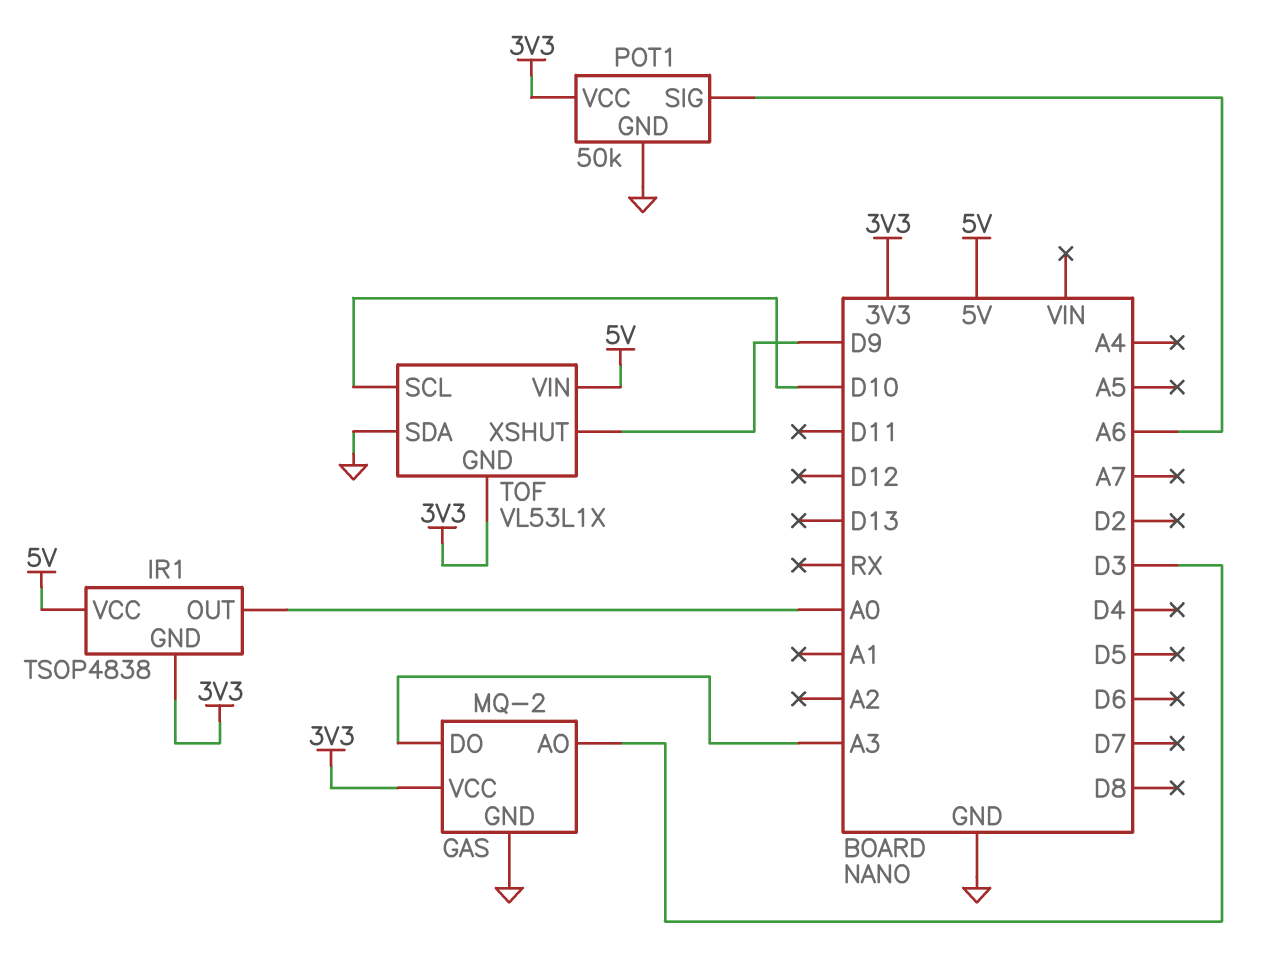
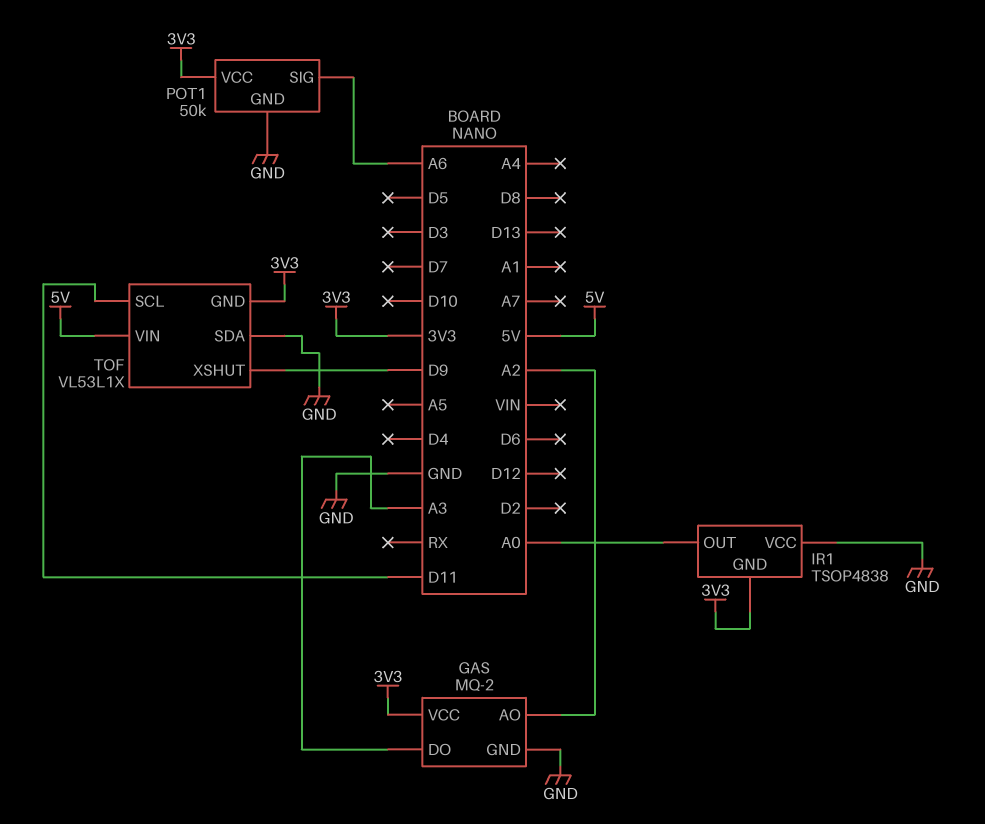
GAS pin AO: D3 -> A2
IR1 pin VCC: 5V -> GND
TOF pin SCL: D10 -> D11

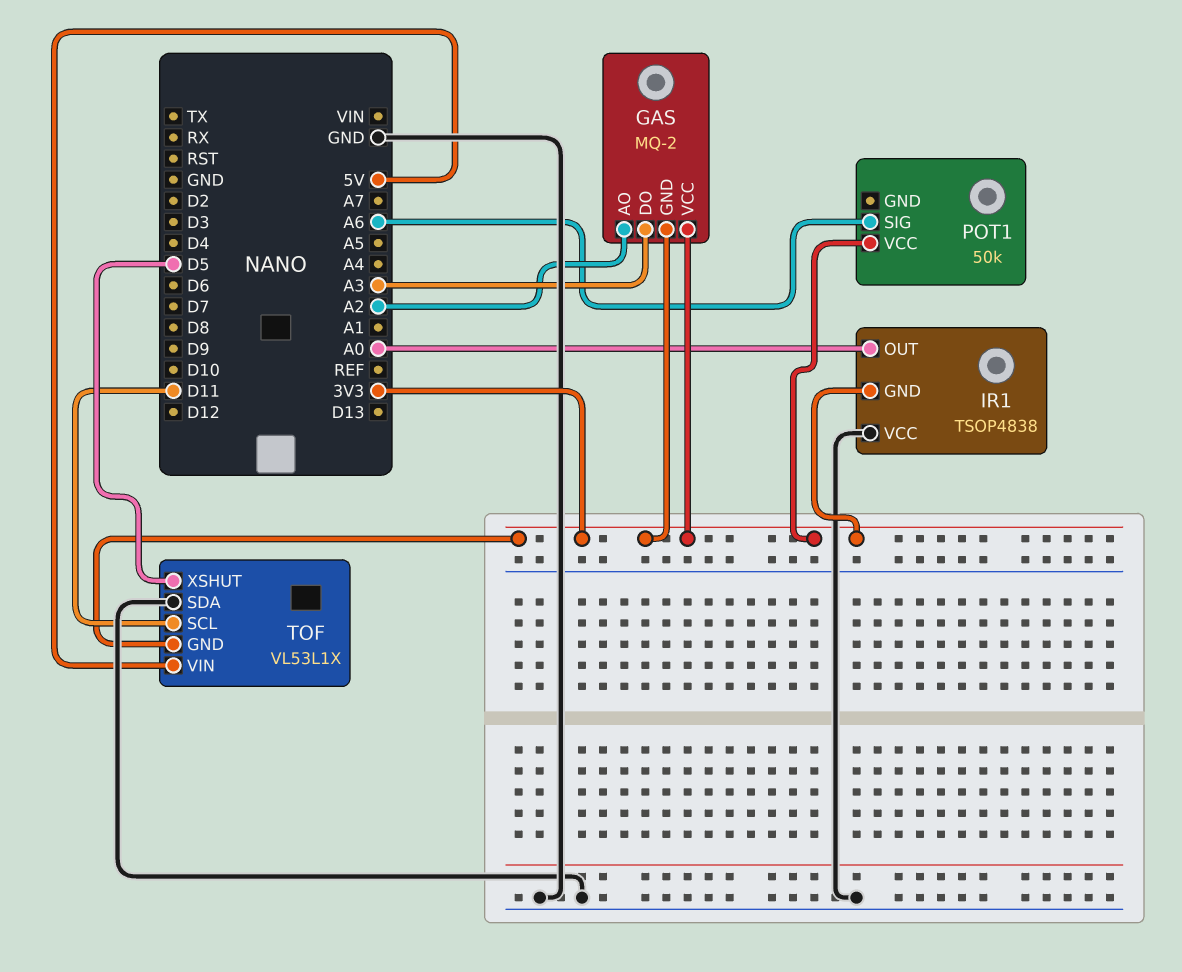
GAS pin GND: GND -> 3V3
POT1 pin GND: GND -> none
TOF pin XSHUT: D9 -> D5

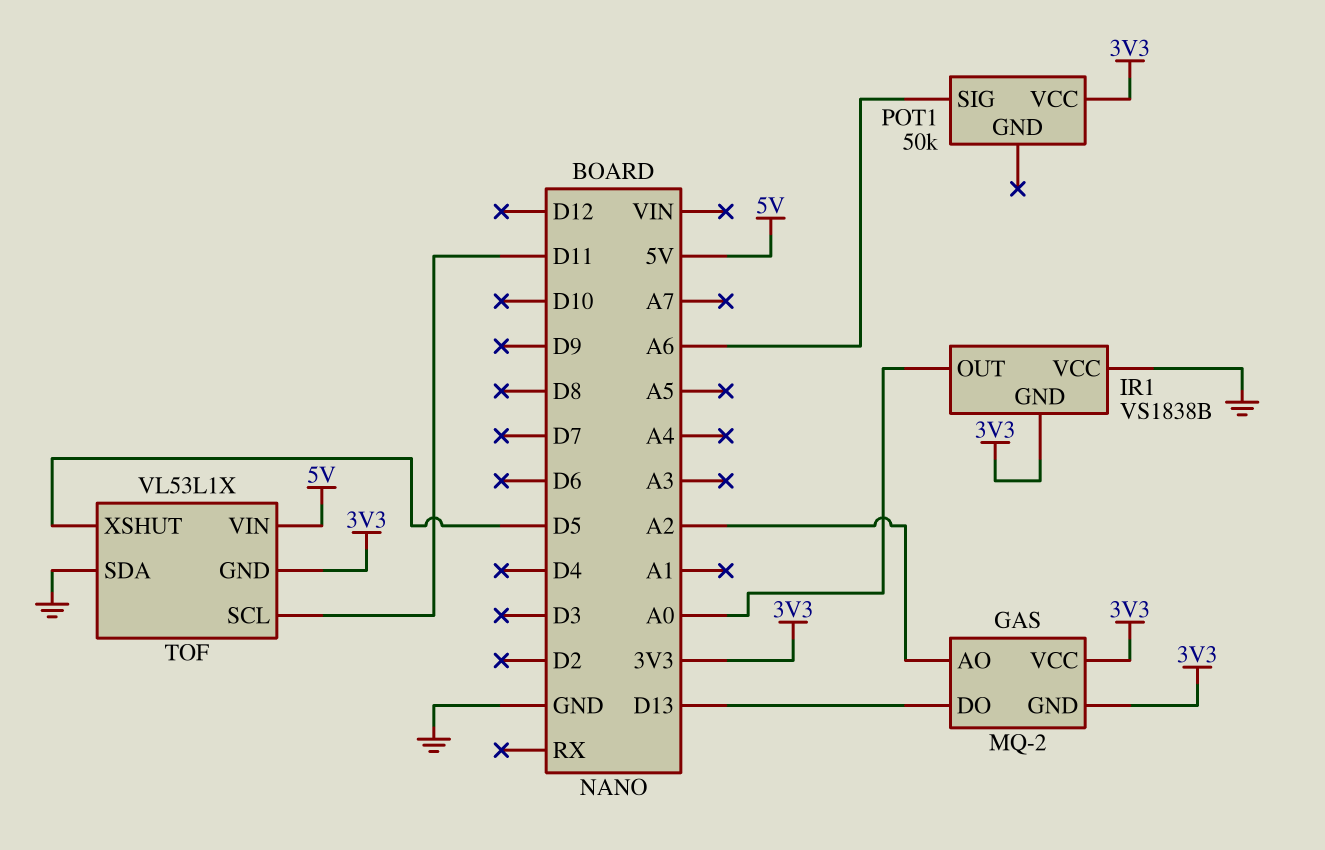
GAS pin DO: A3 -> D13
IR1: TSOP4838 -> VS1838B

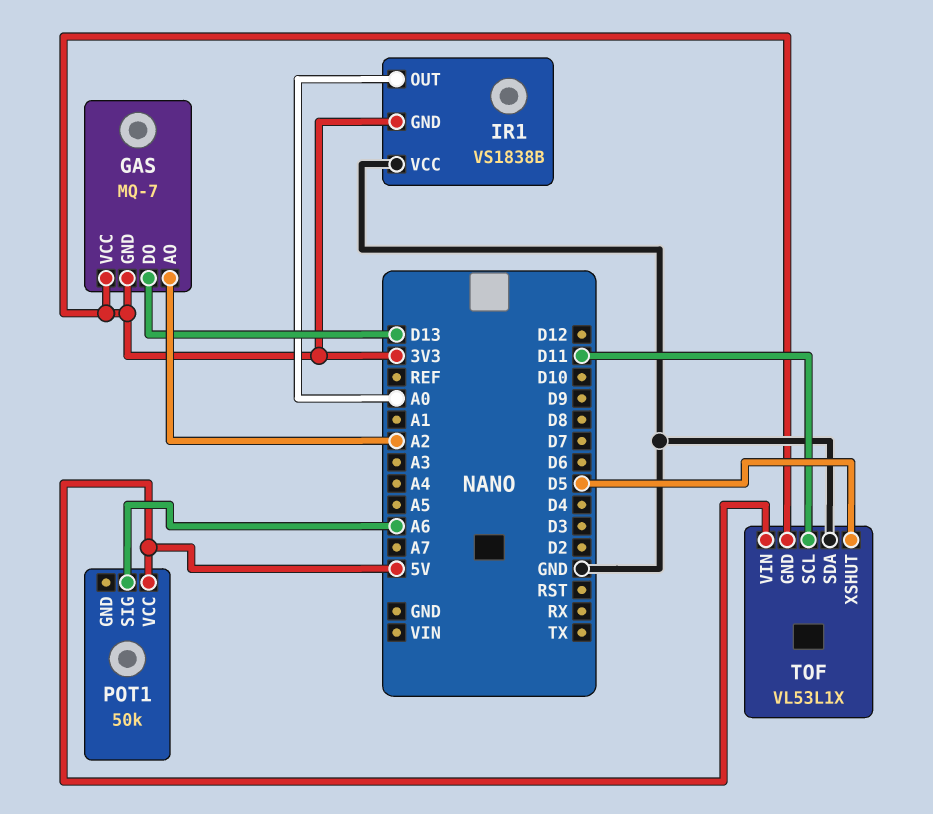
GAS: MQ-2 -> MQ-7
POT1 pin VCC: 3V3 -> 5V

